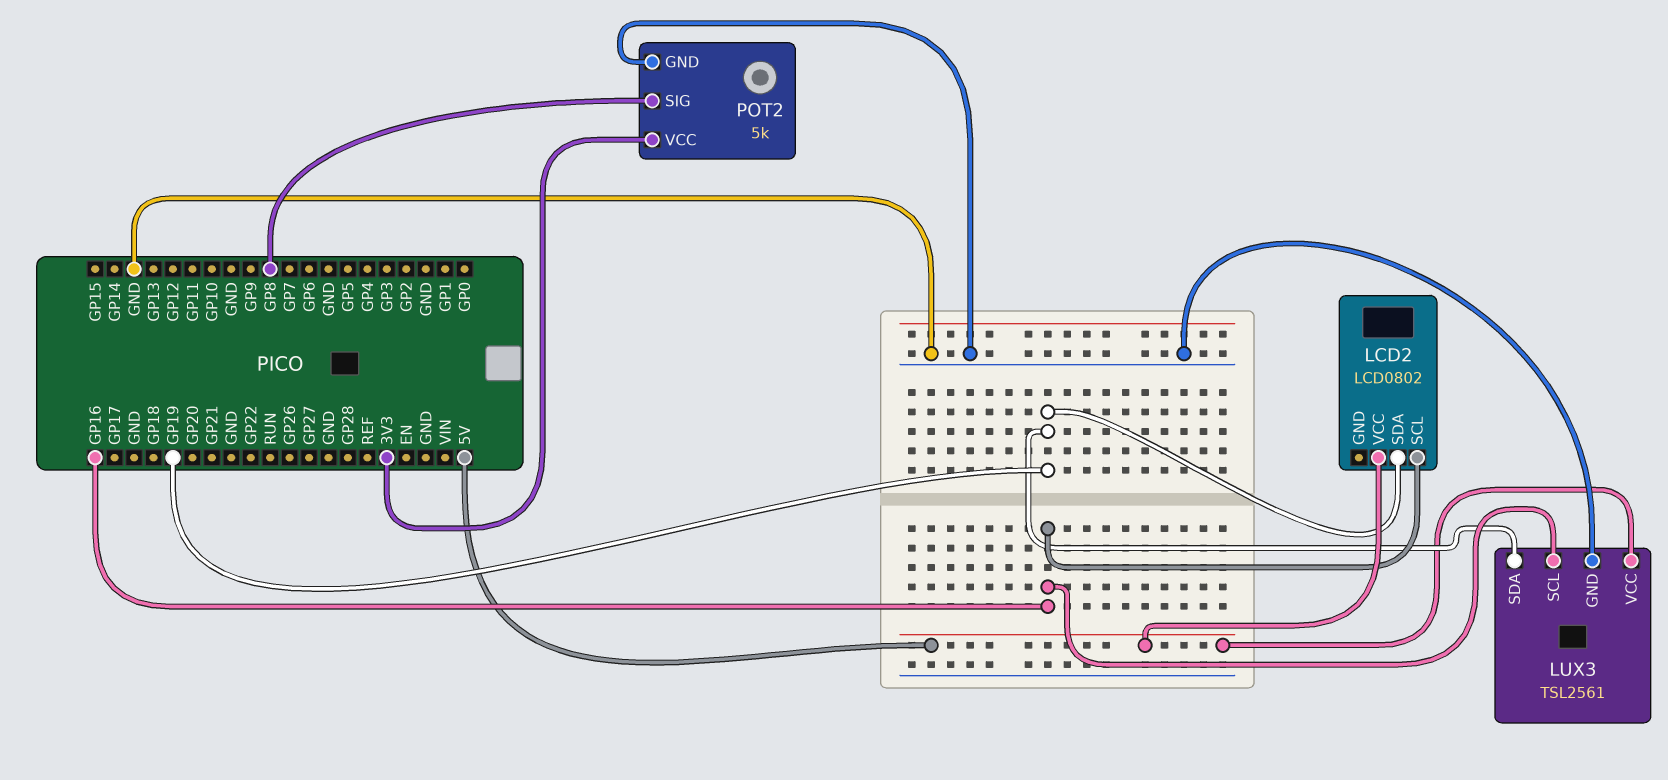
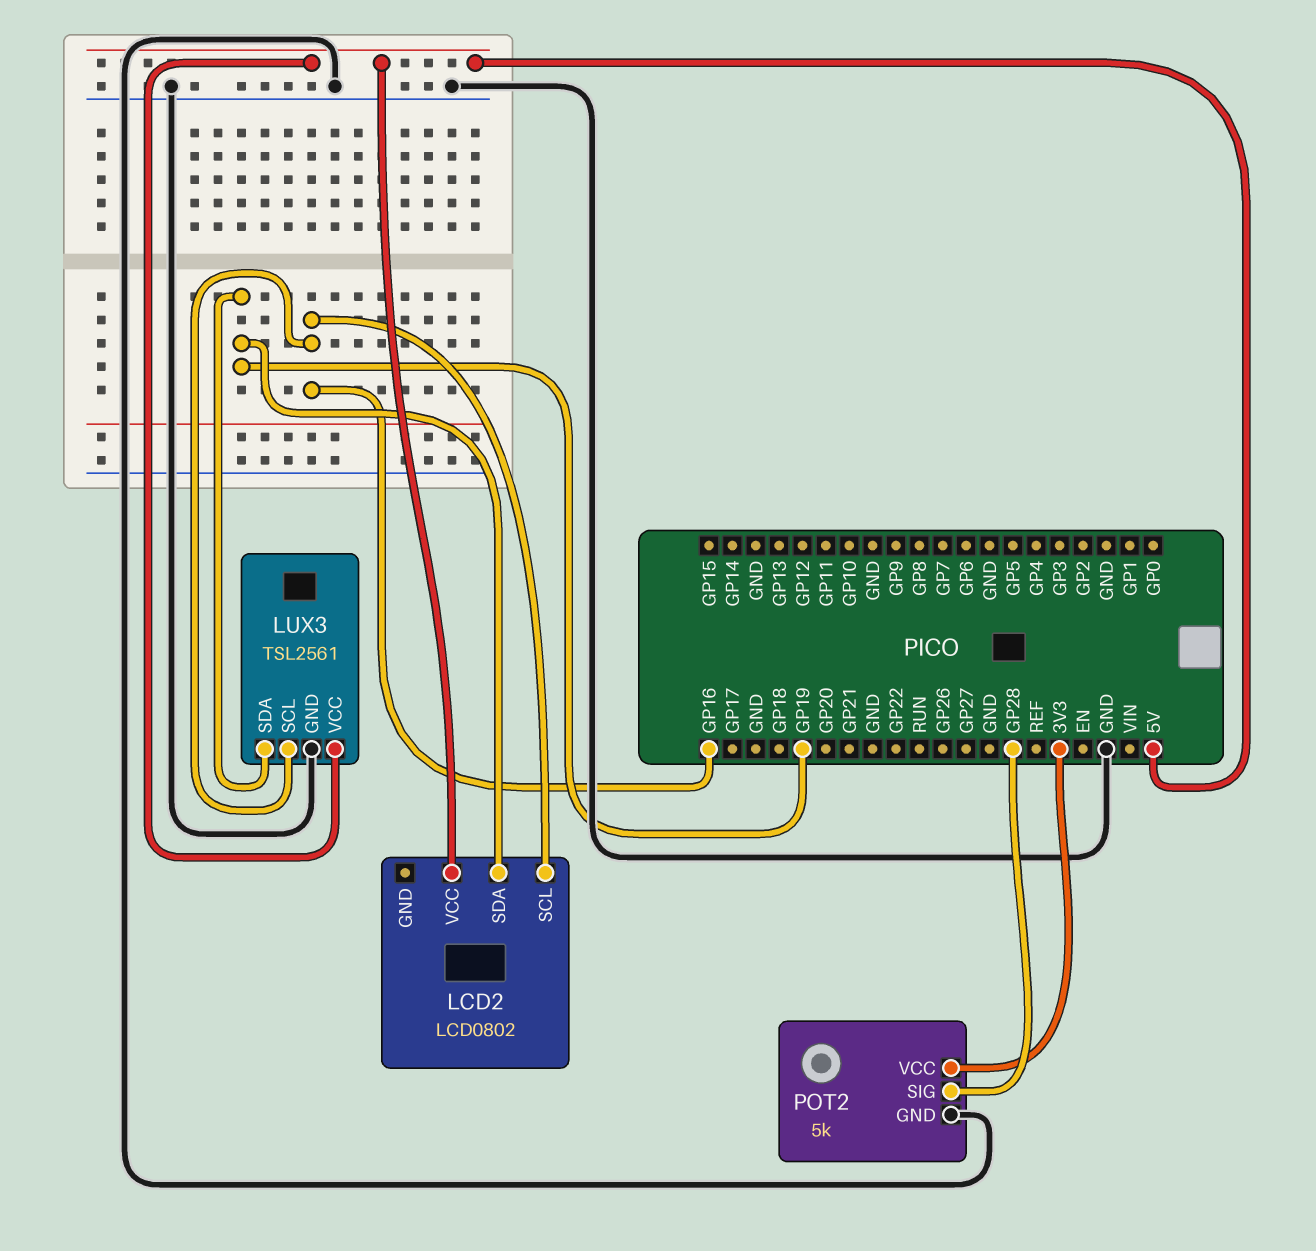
POT2 pin SIG: GP8 -> GP28

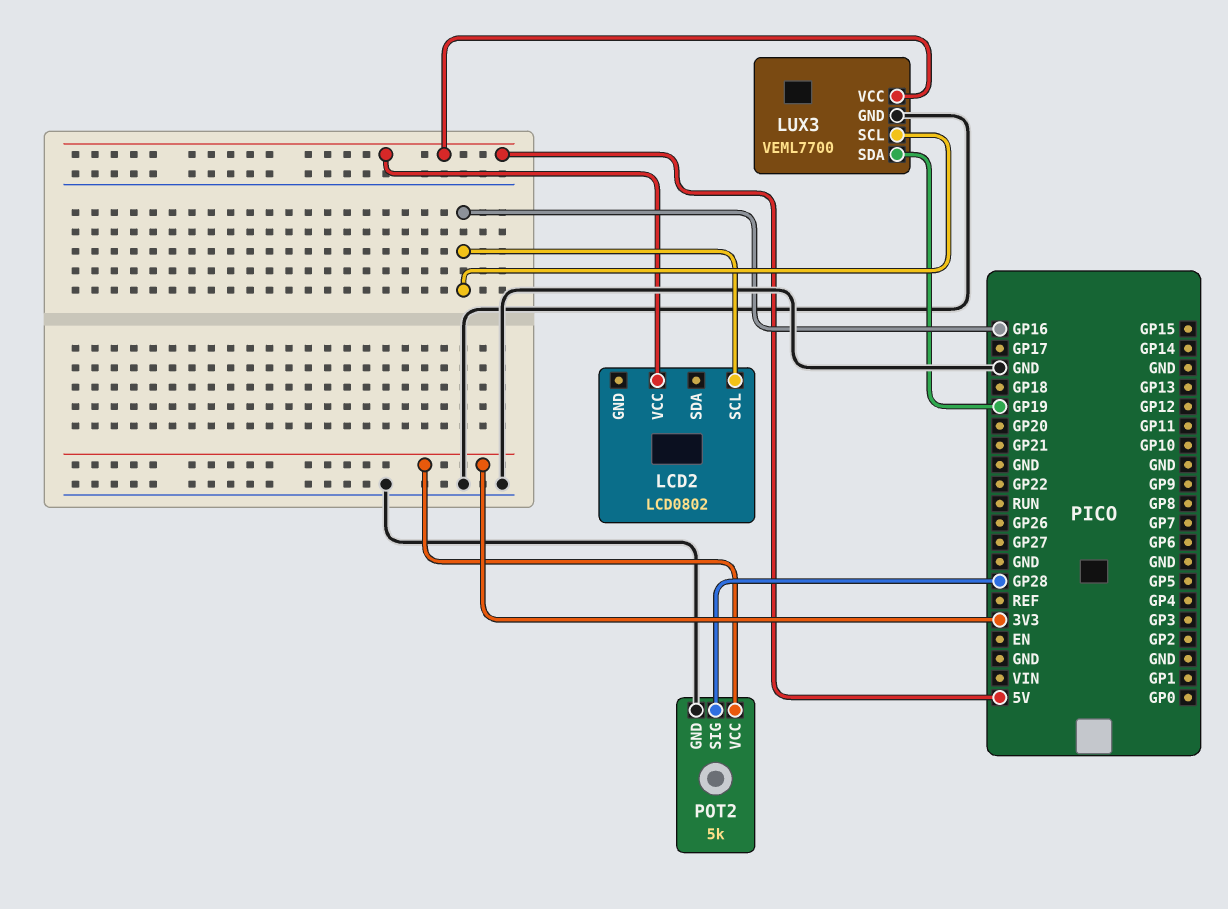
LCD2 pin SDA: GP19 -> none
LUX3: TSL2561 -> VEML7700

